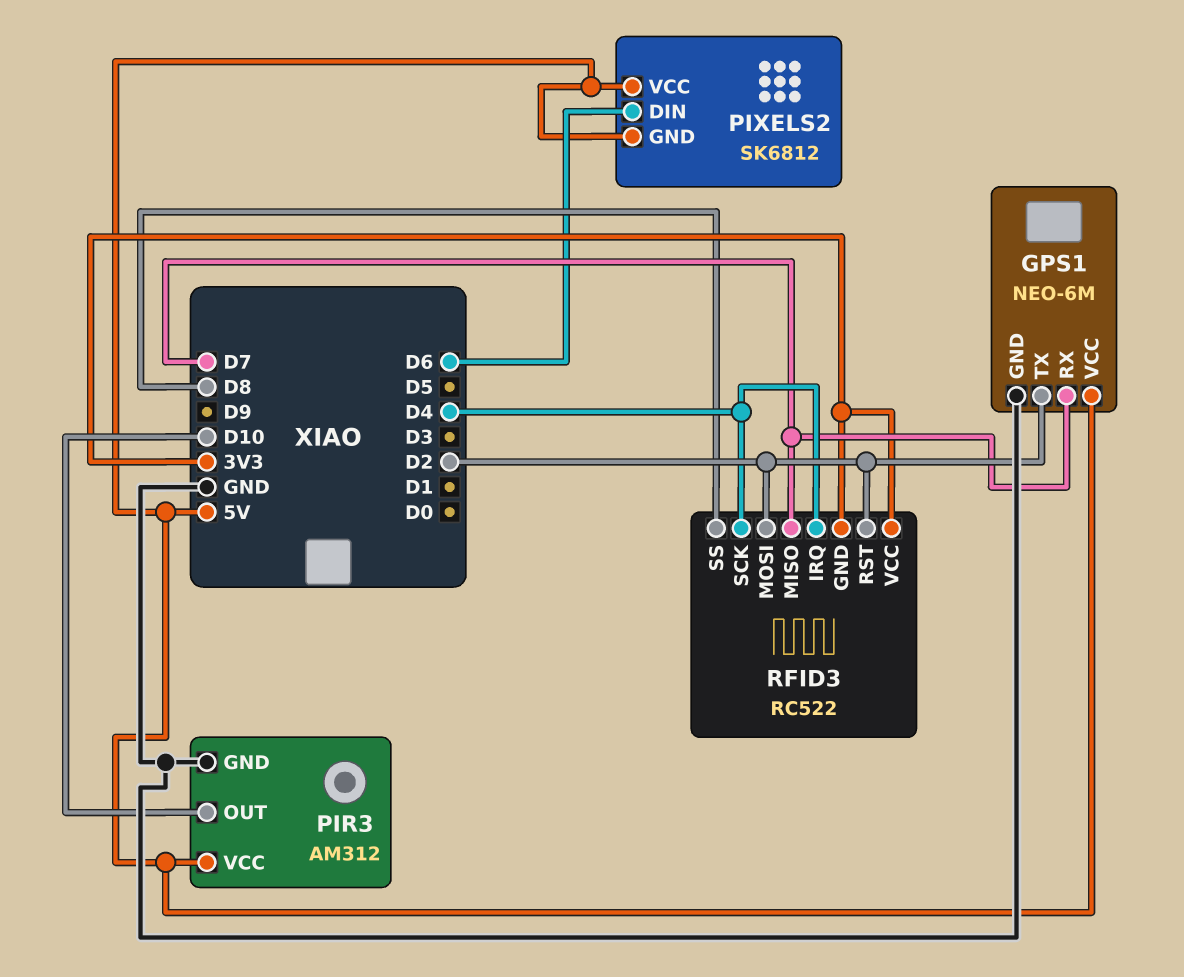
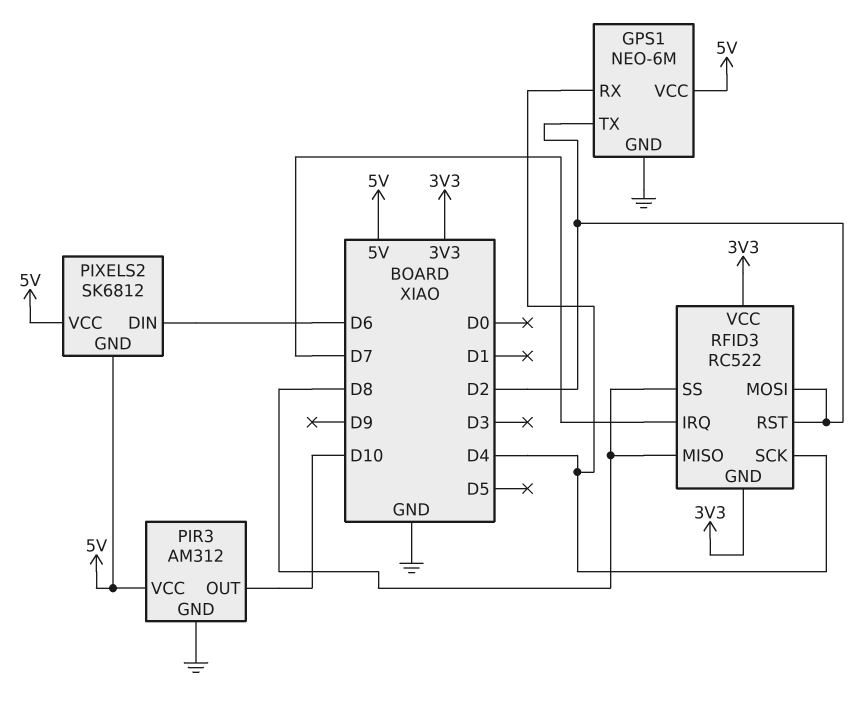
GPS1 pin RX: D7 -> D4
RFID3 pin IRQ: D4 -> D7
RFID3 pin MISO: D7 -> D8

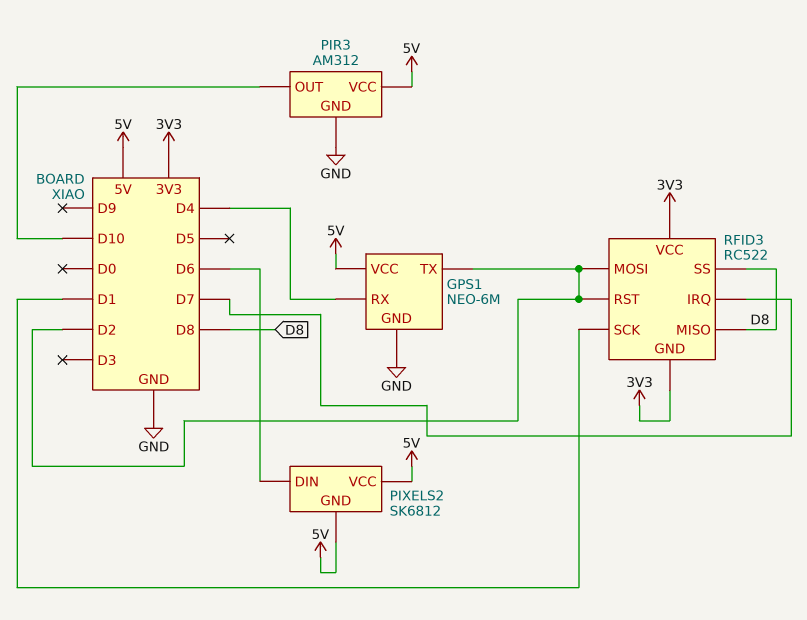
RFID3 pin SCK: D4 -> D1

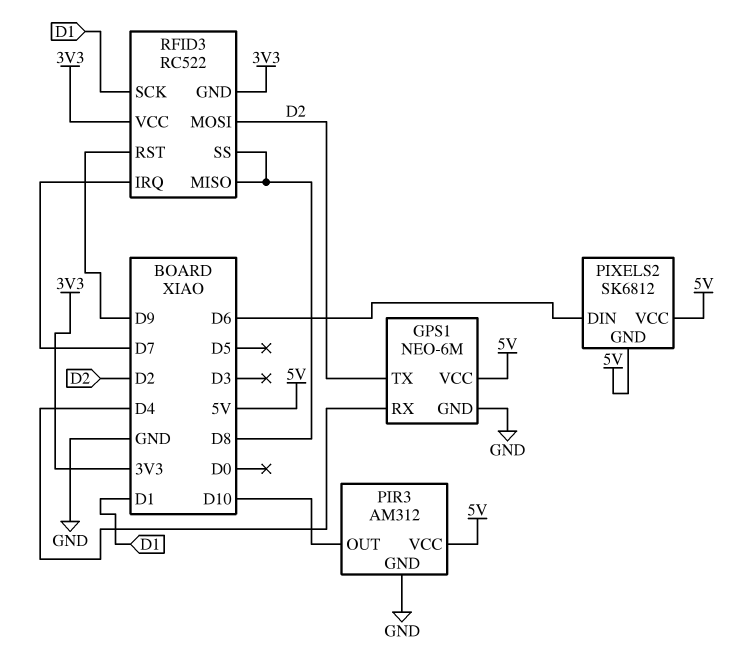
RFID3 pin RST: D2 -> D9

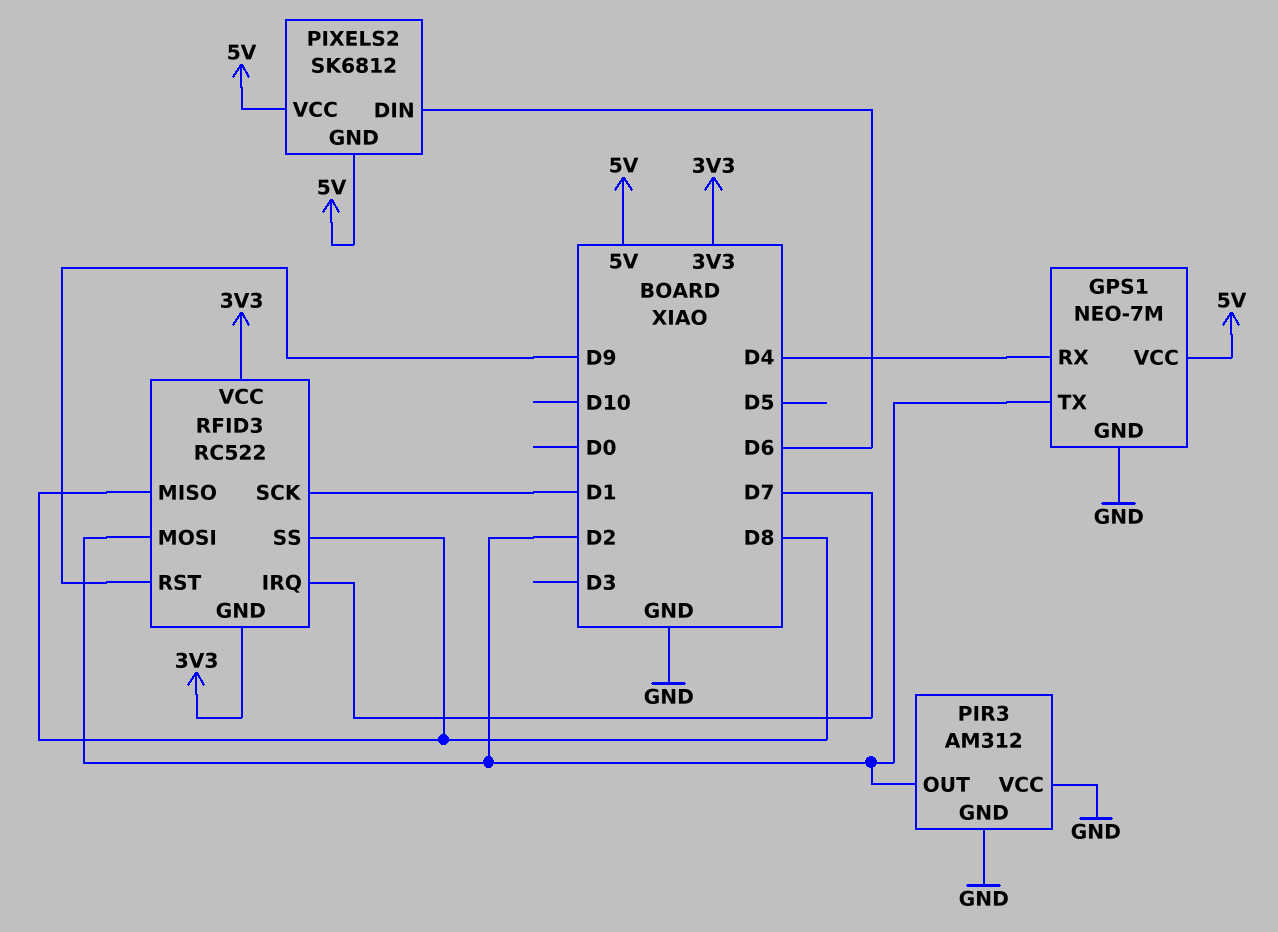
GPS1: NEO-6M -> NEO-7M
PIR3 pin OUT: D10 -> D2
PIR3 pin VCC: 5V -> GND

